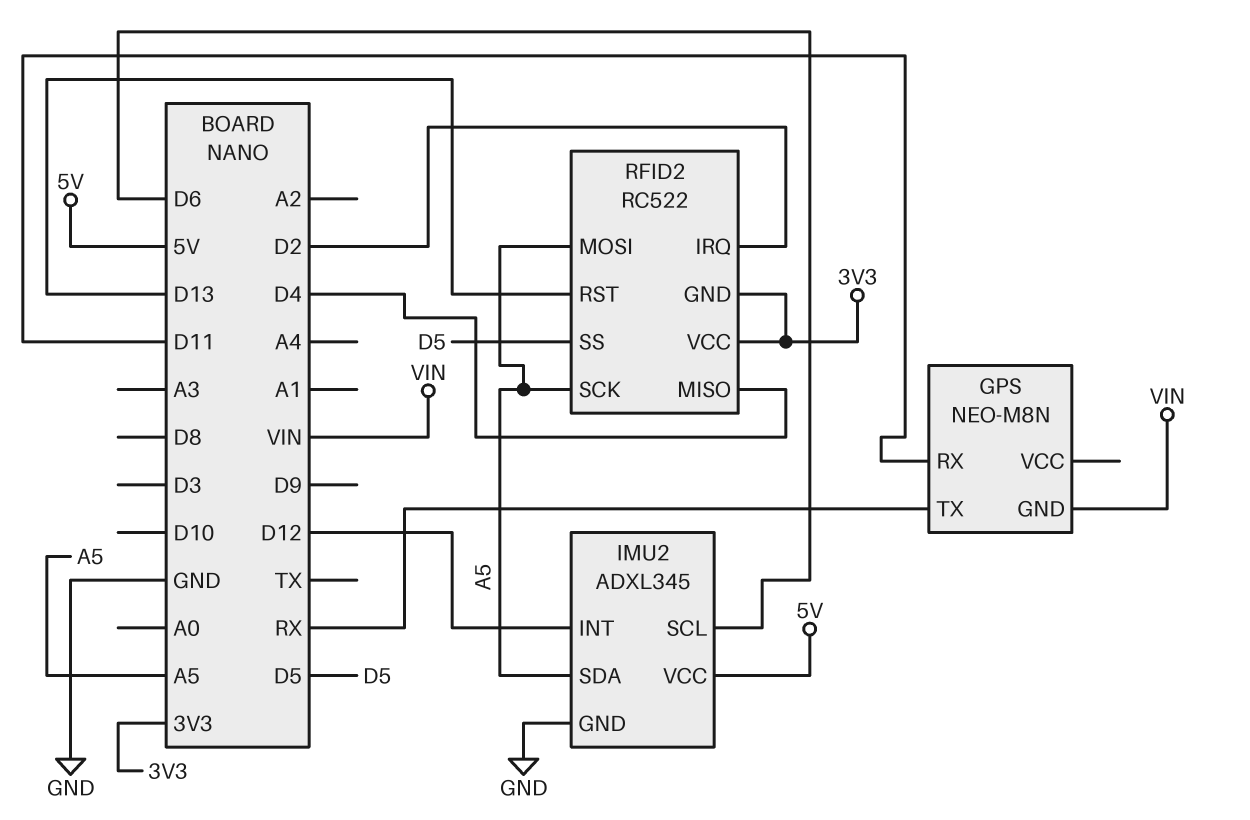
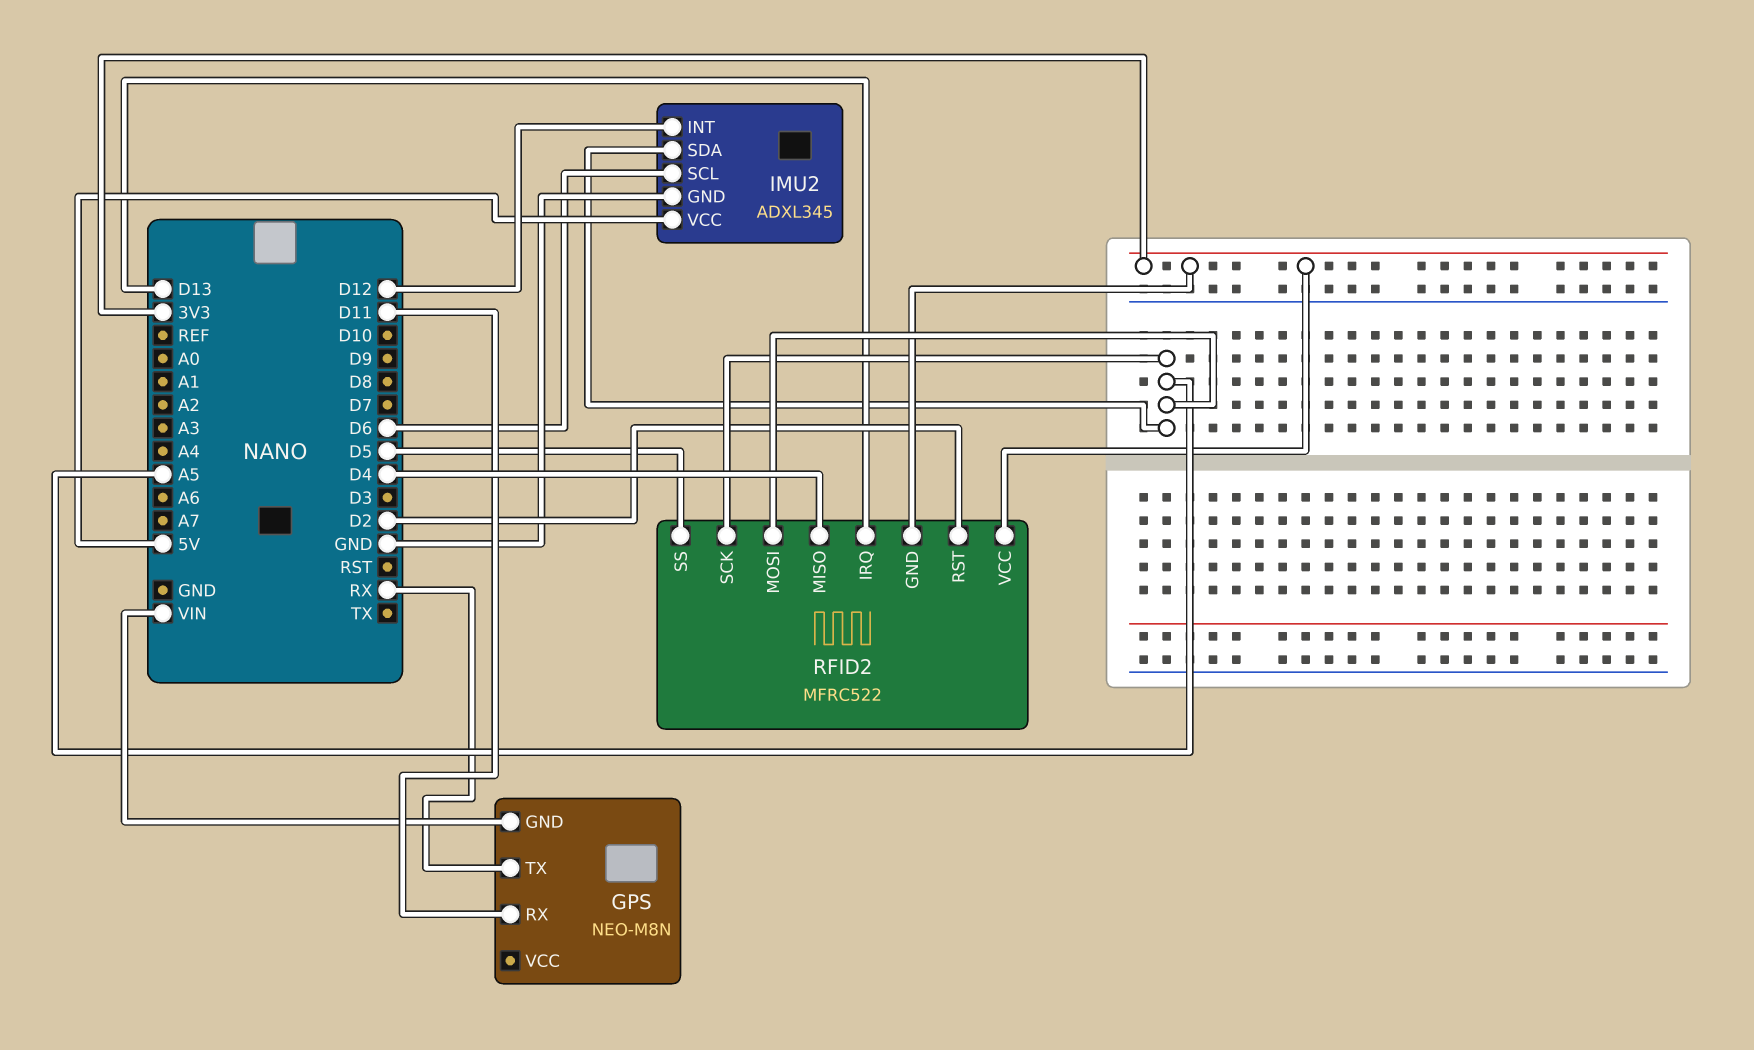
RFID2: RC522 -> MFRC522
RFID2 pin IRQ: D2 -> D13
RFID2 pin RST: D13 -> D2

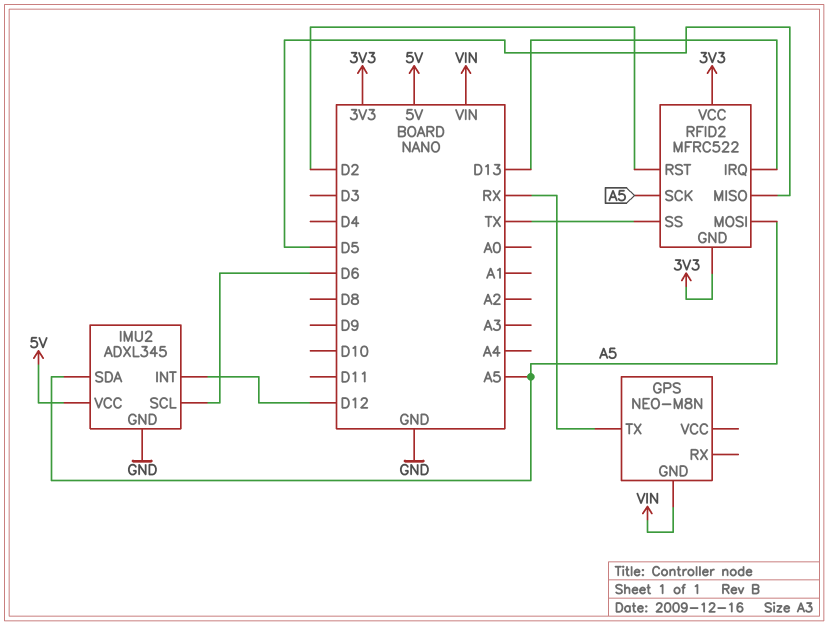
GPS pin RX: D11 -> none
RFID2 pin MISO: D4 -> D5
RFID2 pin SS: D5 -> TX

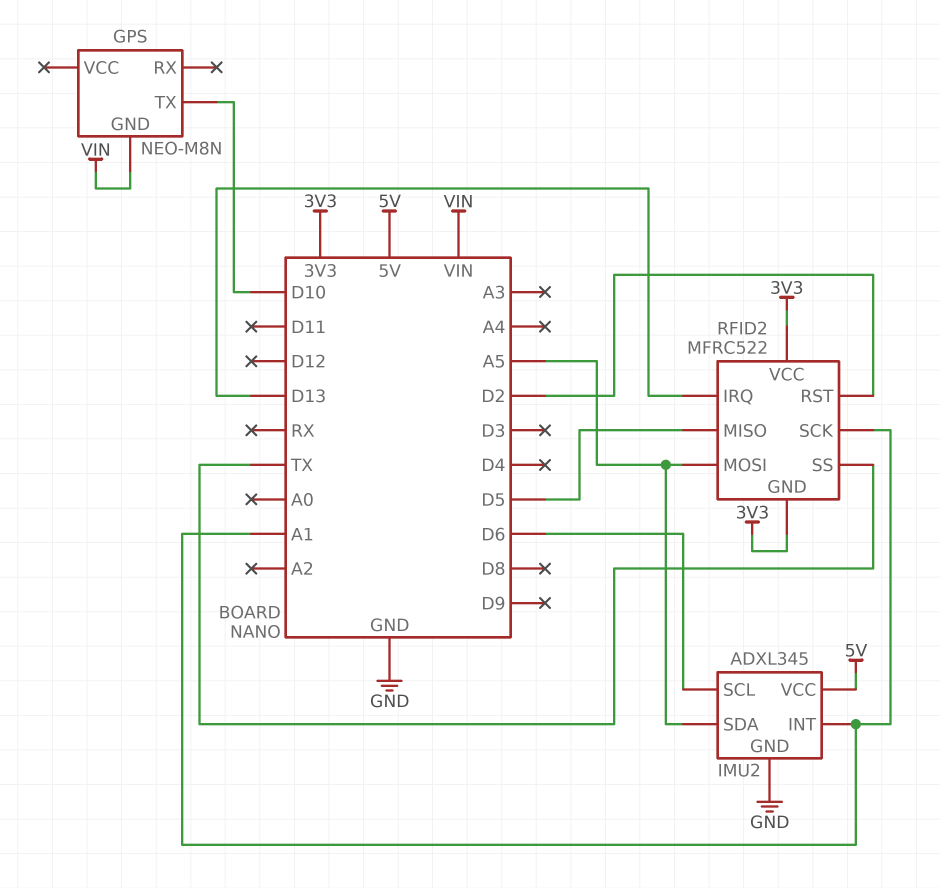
GPS pin TX: RX -> D10
IMU2 pin INT: D12 -> A1
RFID2 pin SCK: A5 -> A1

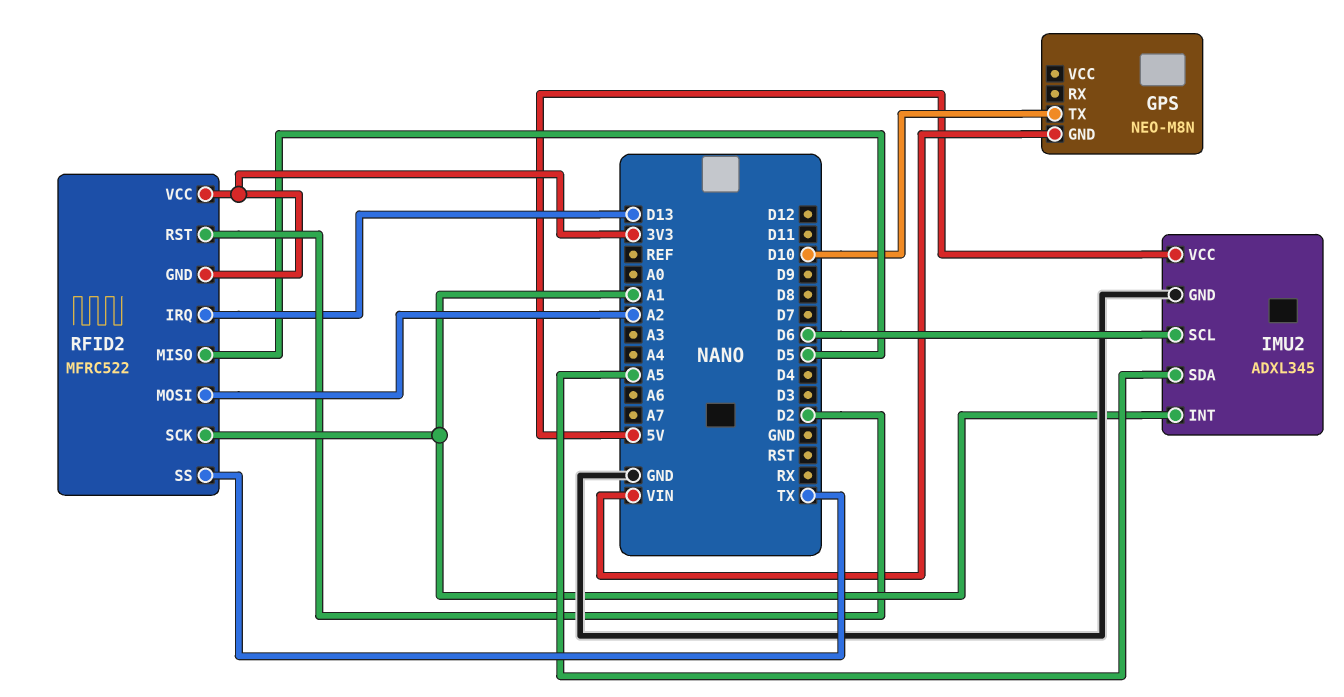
RFID2 pin MOSI: A5 -> A2

